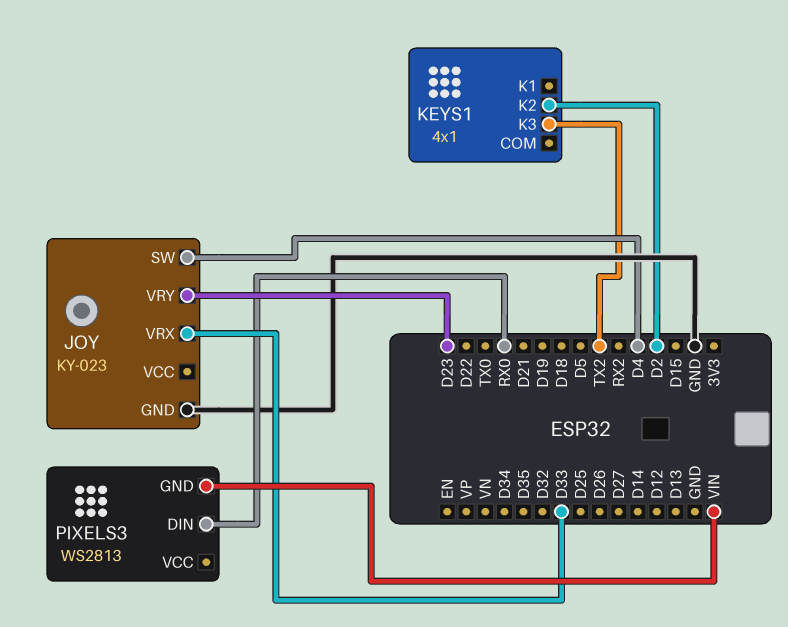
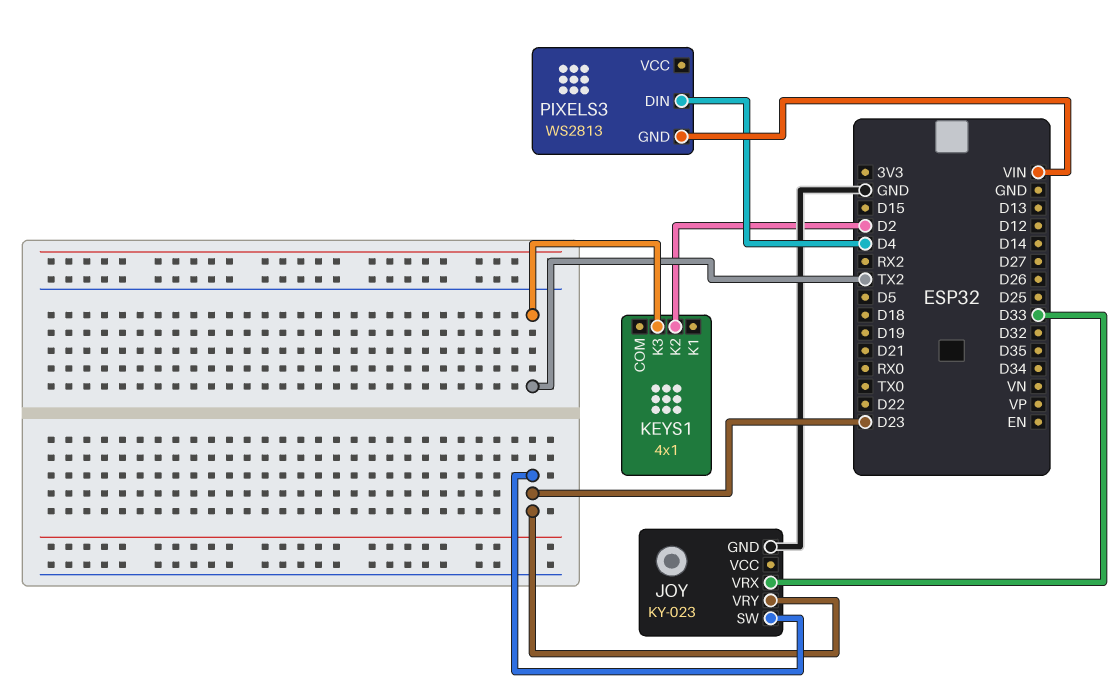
JOY pin SW: D4 -> D23
PIXELS3 pin DIN: RX0 -> D4

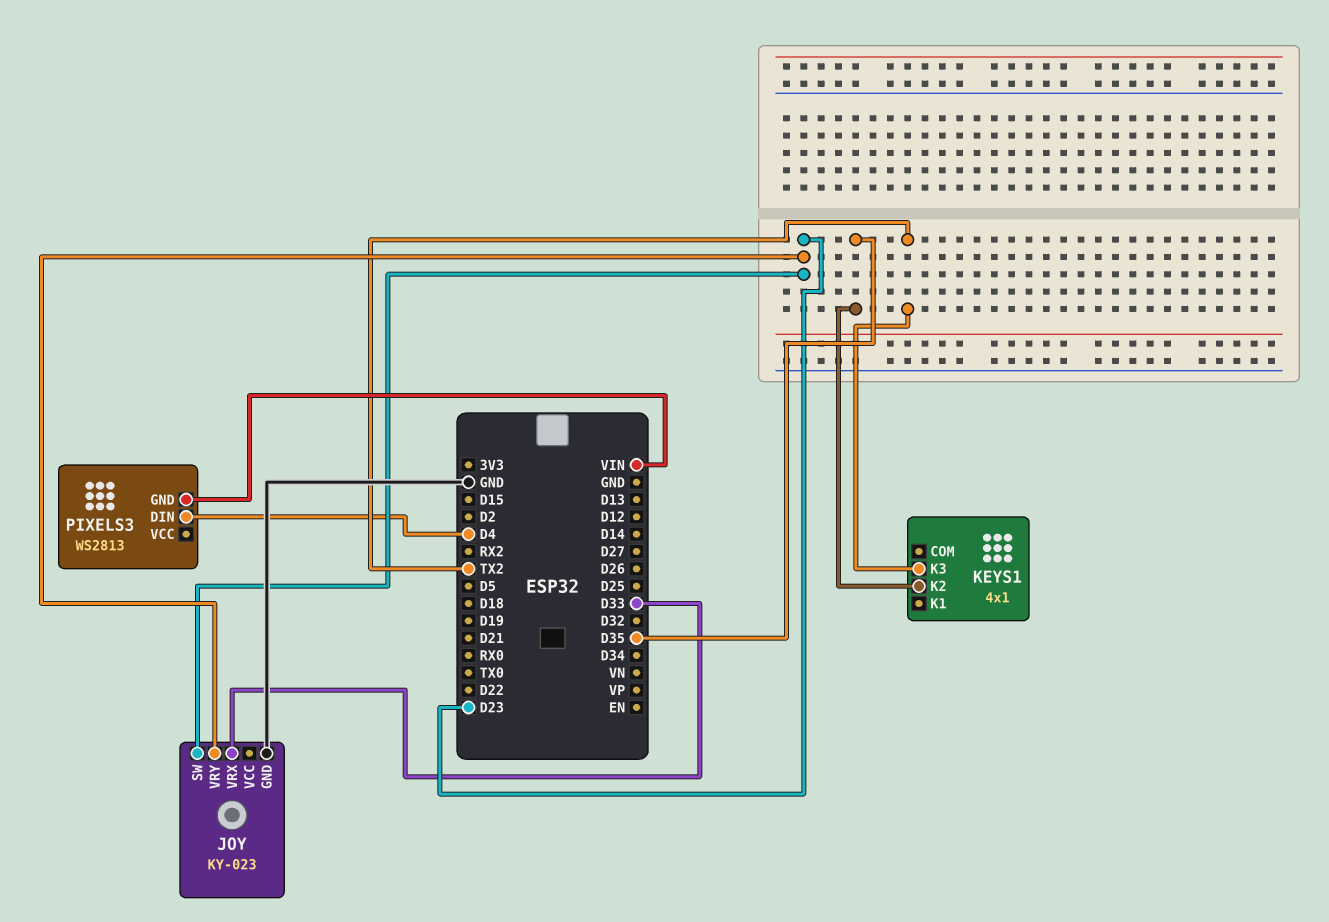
KEYS1 pin K2: D2 -> D35

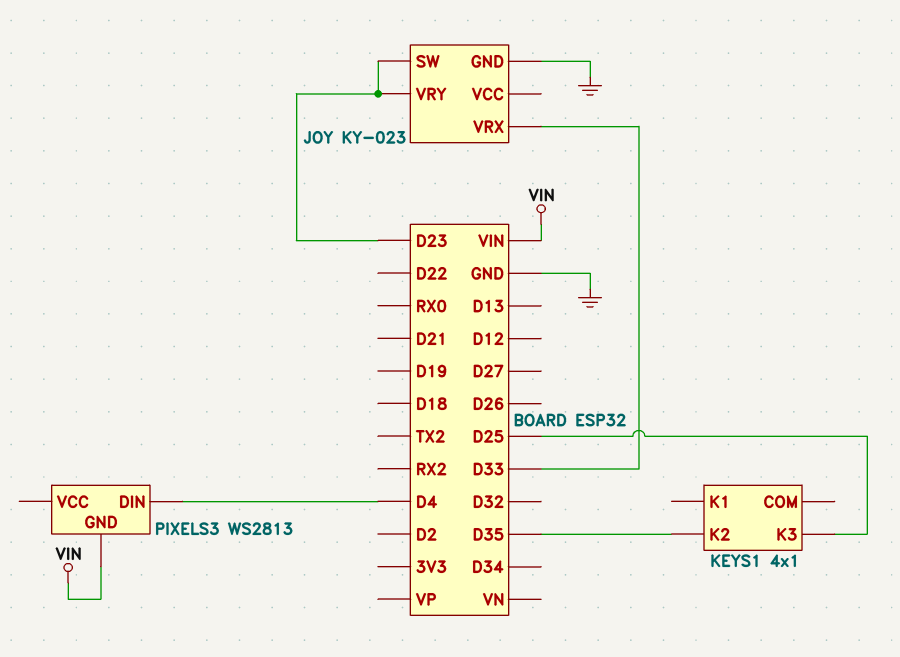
KEYS1 pin K3: TX2 -> D25

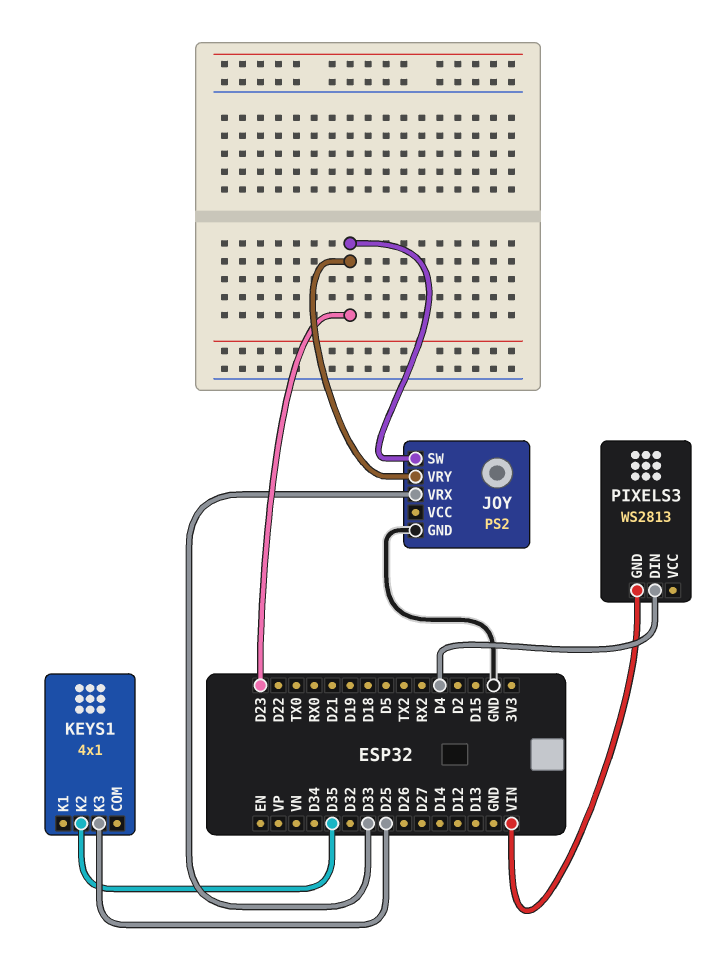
JOY: KY-023 -> PS2

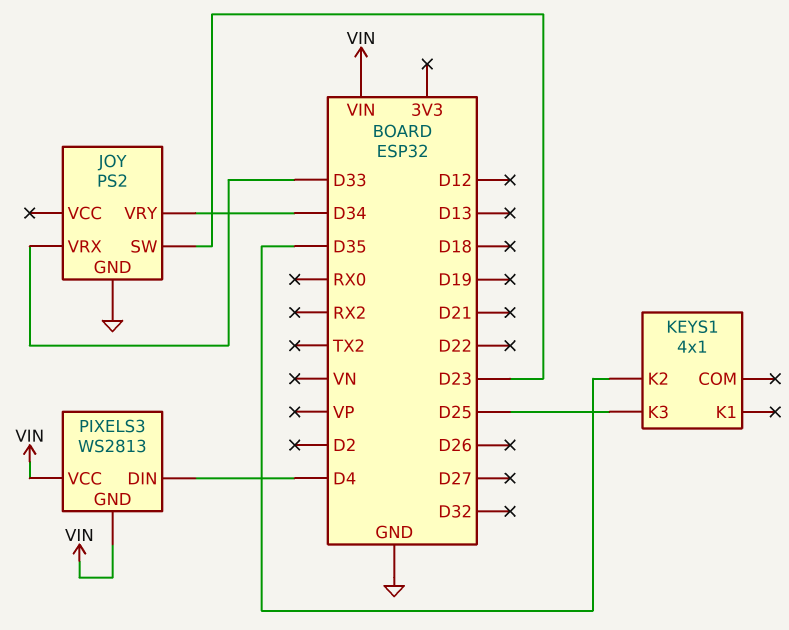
JOY pin VRY: D23 -> D34
PIXELS3 pin VCC: none -> VIN

